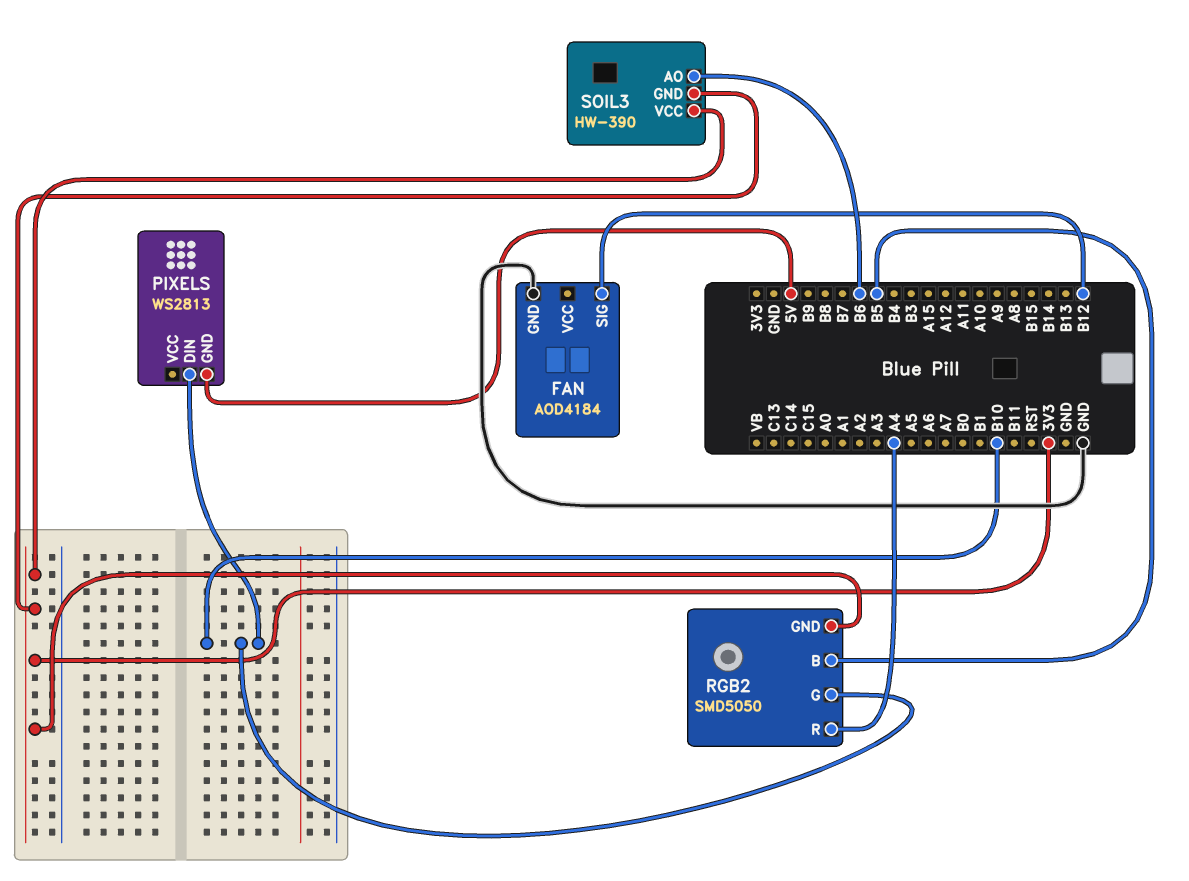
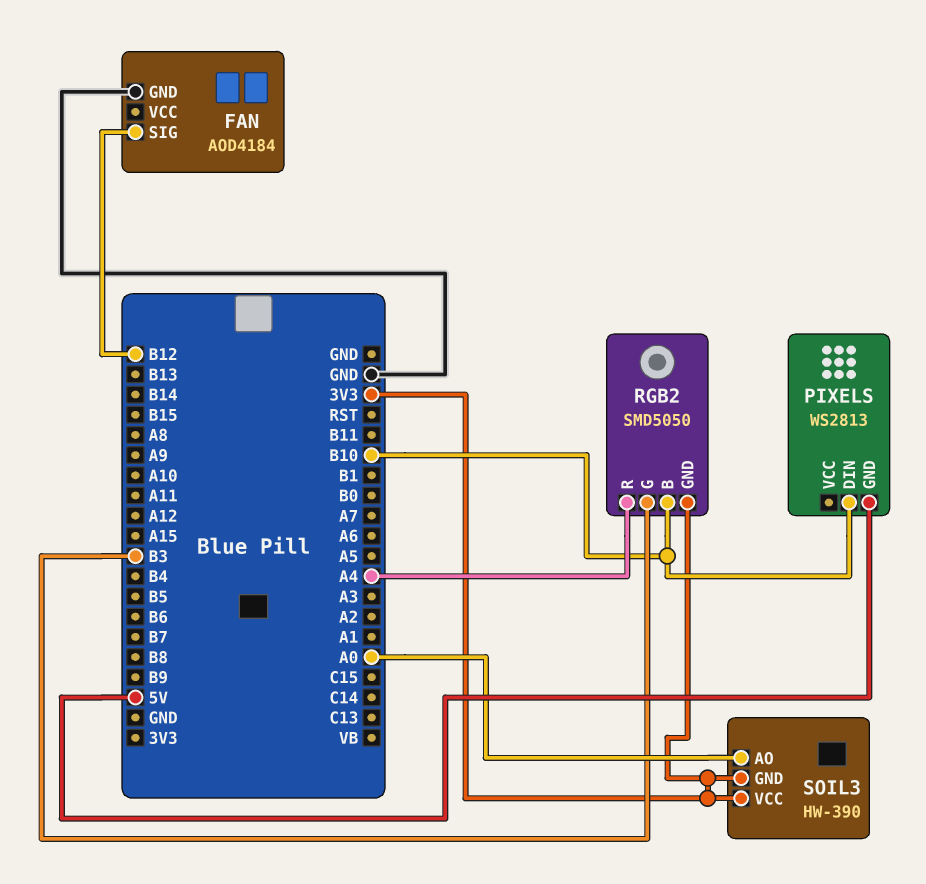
RGB2 pin B: B5 -> B10
RGB2 pin G: B10 -> B3
SOIL3 pin AO: B6 -> A0

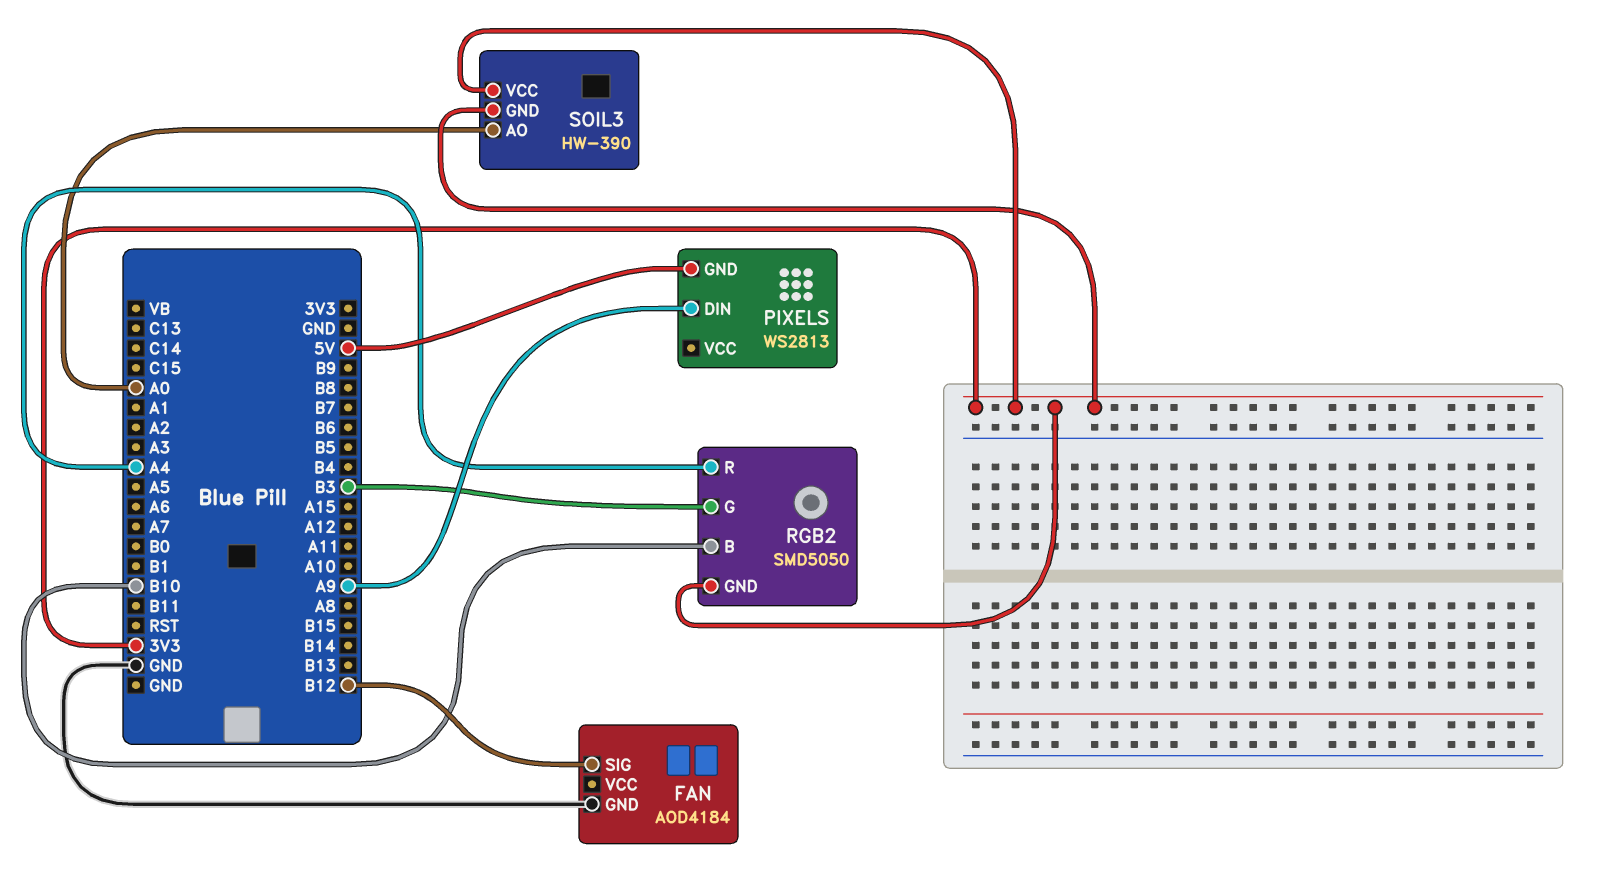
PIXELS pin DIN: B10 -> A9

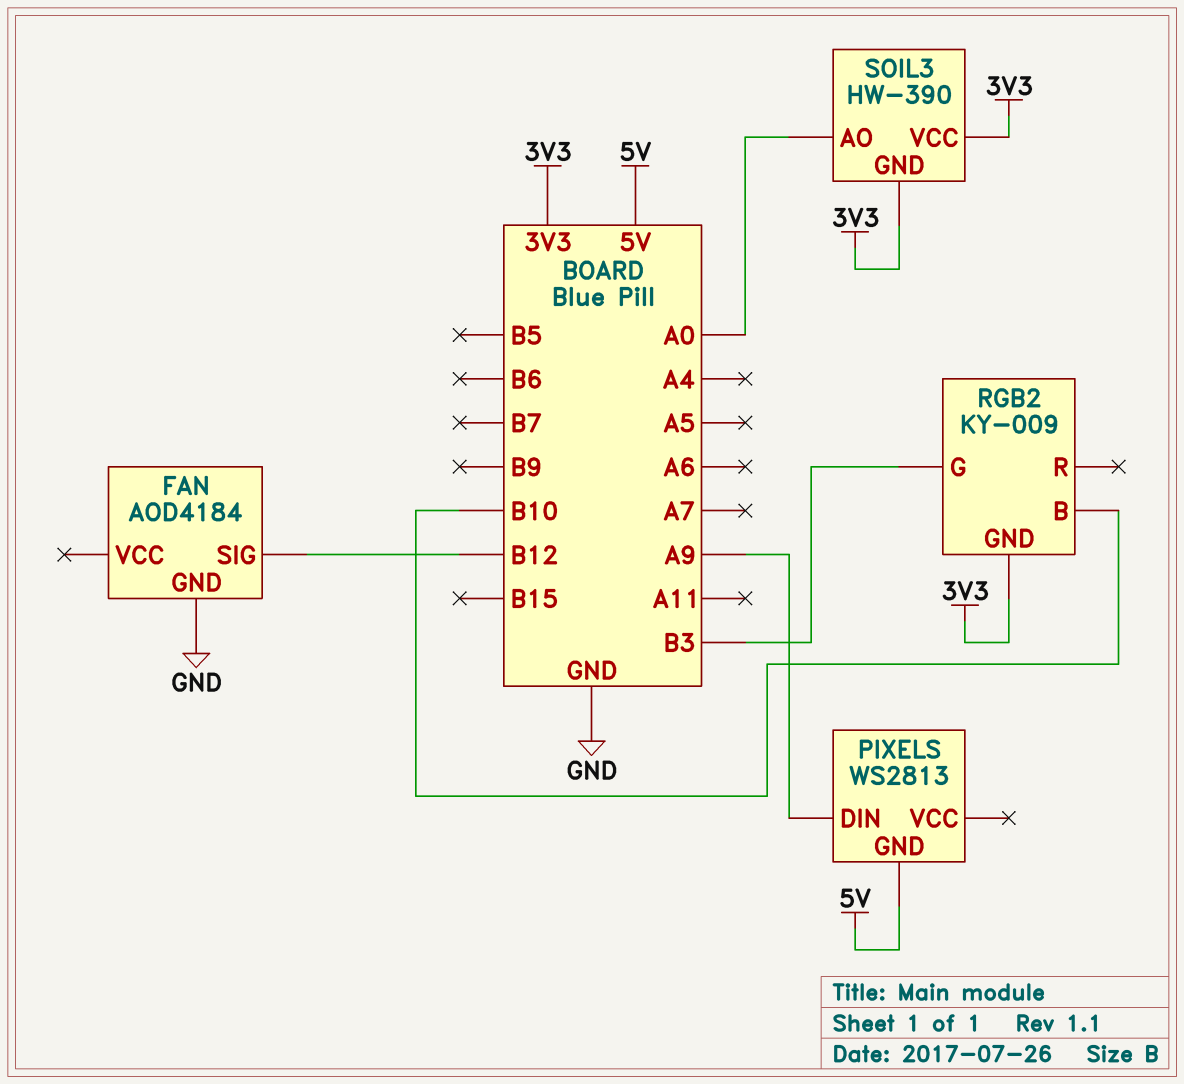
RGB2: SMD5050 -> KY-009
RGB2 pin R: A4 -> none

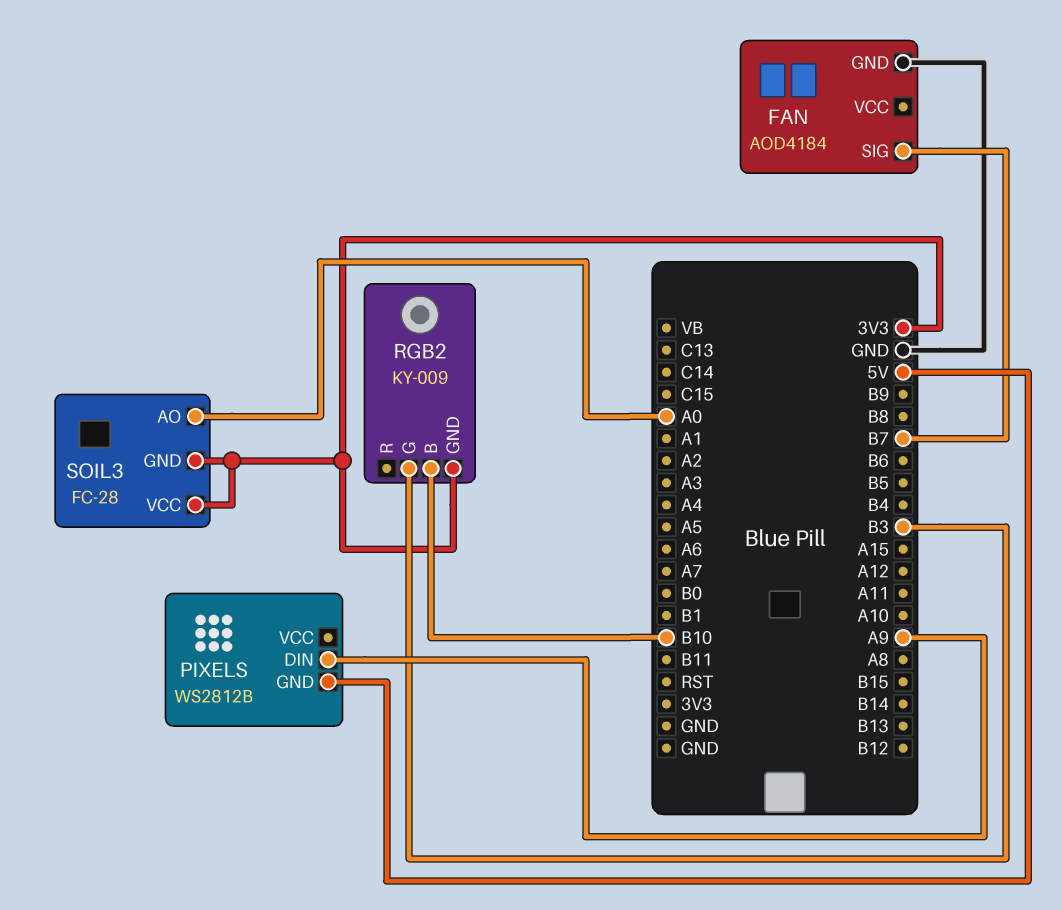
FAN pin SIG: B12 -> B7
PIXELS: WS2813 -> WS2812B
SOIL3: HW-390 -> FC-28

